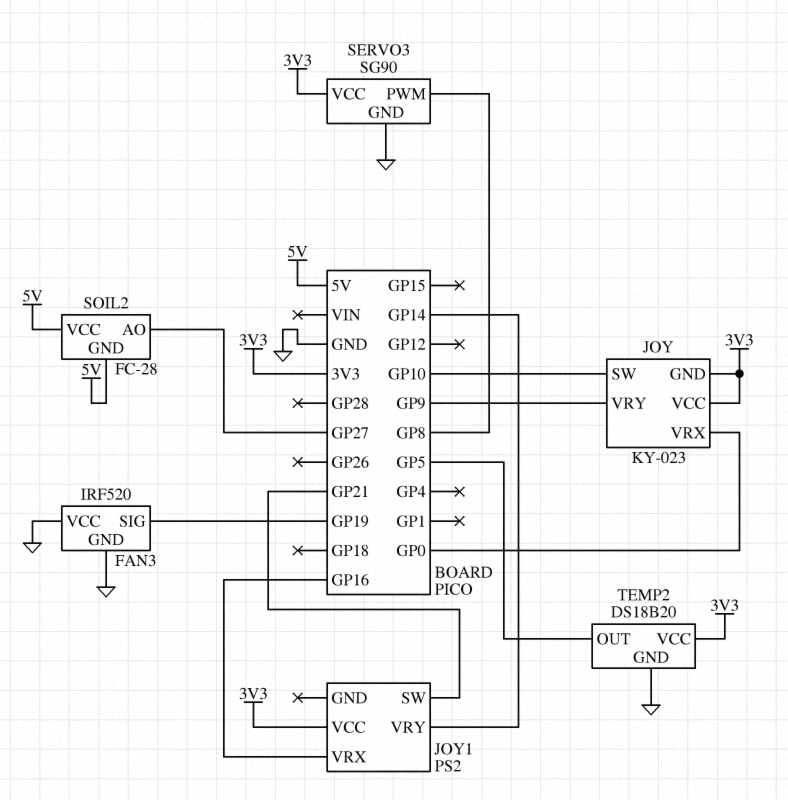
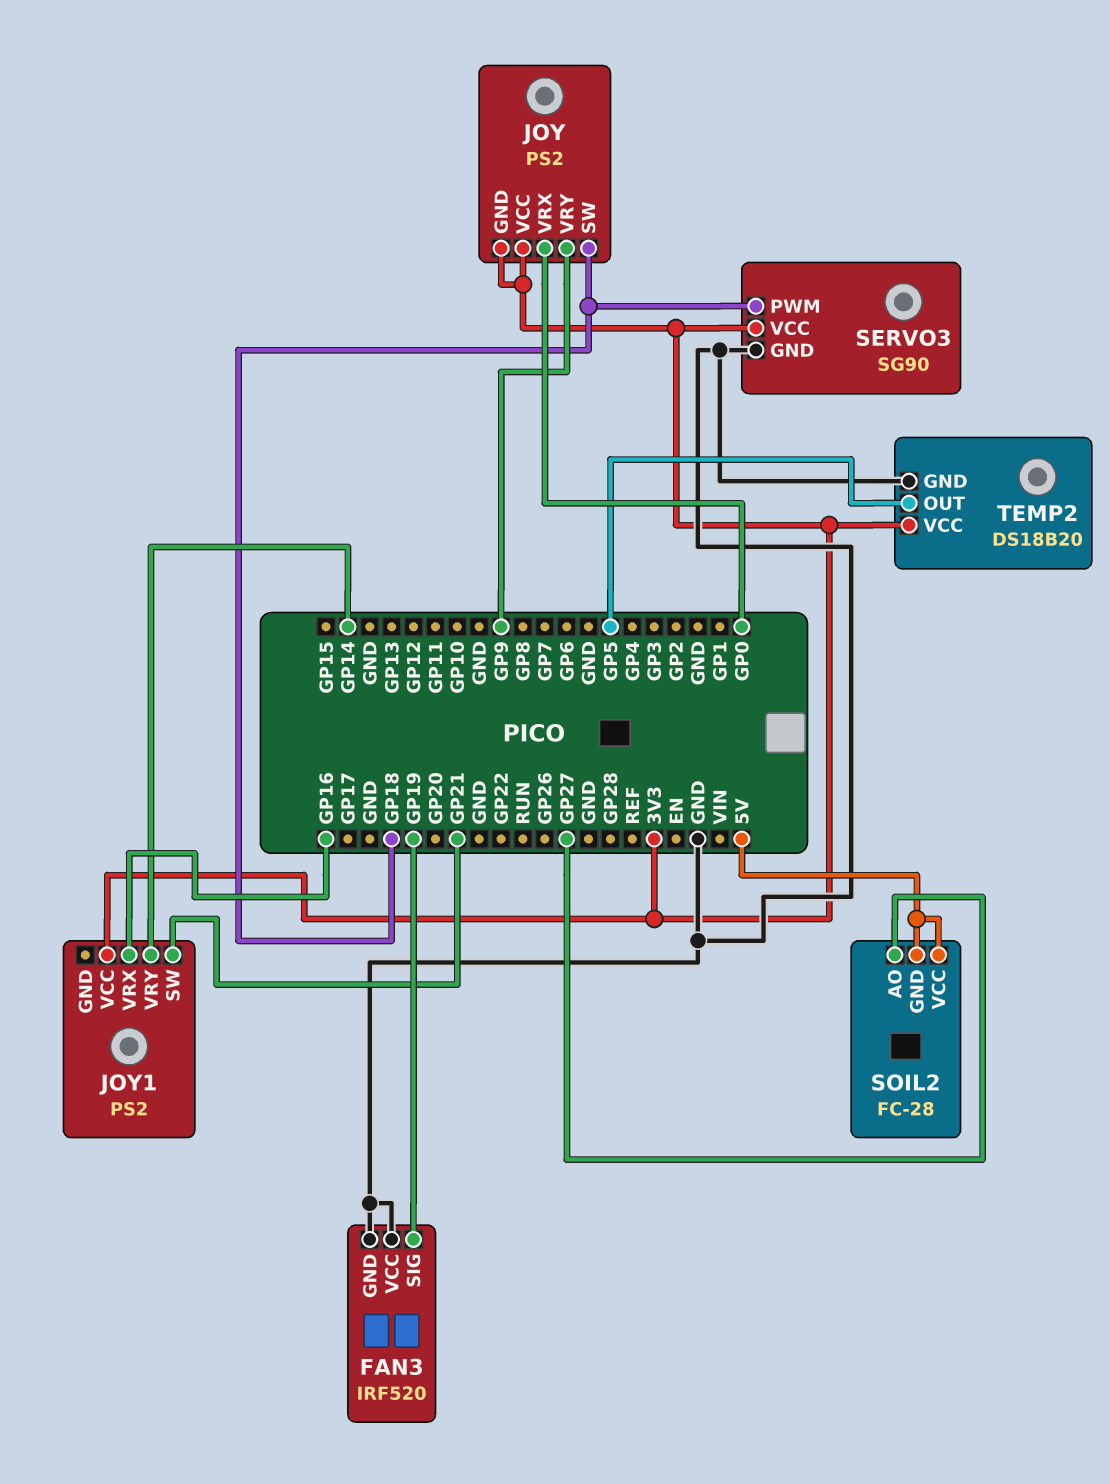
JOY: KY-023 -> PS2
JOY pin SW: GP10 -> GP18
SERVO3 pin PWM: GP8 -> GP18

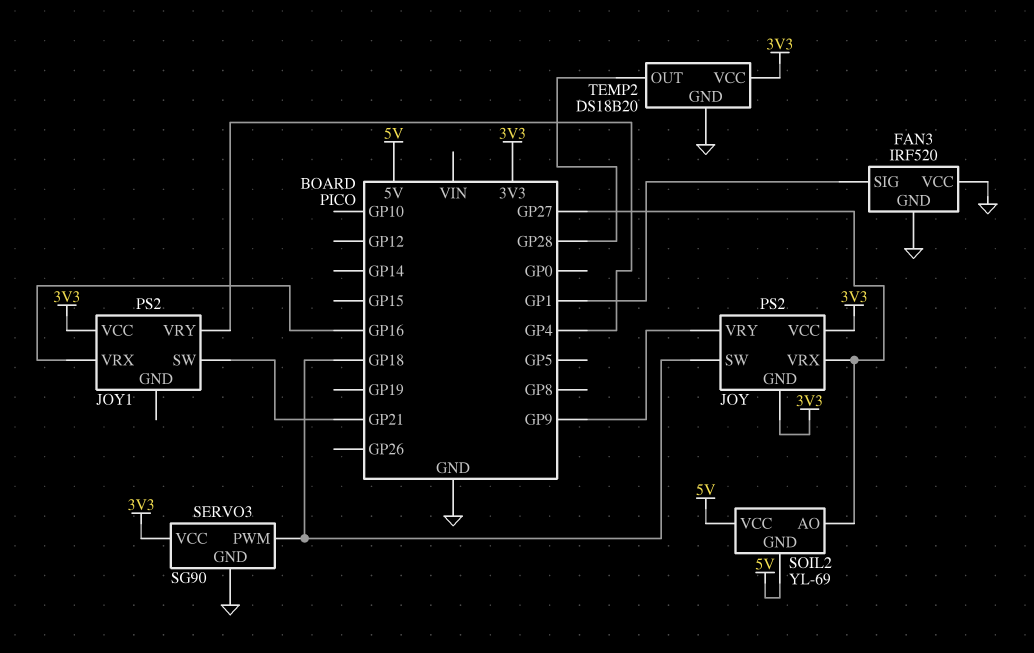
FAN3 pin SIG: GP19 -> GP1
JOY pin VRX: GP0 -> GP27
JOY1 pin VRY: GP14 -> GP4
SOIL2: FC-28 -> YL-69
TEMP2 pin OUT: GP5 -> GP28

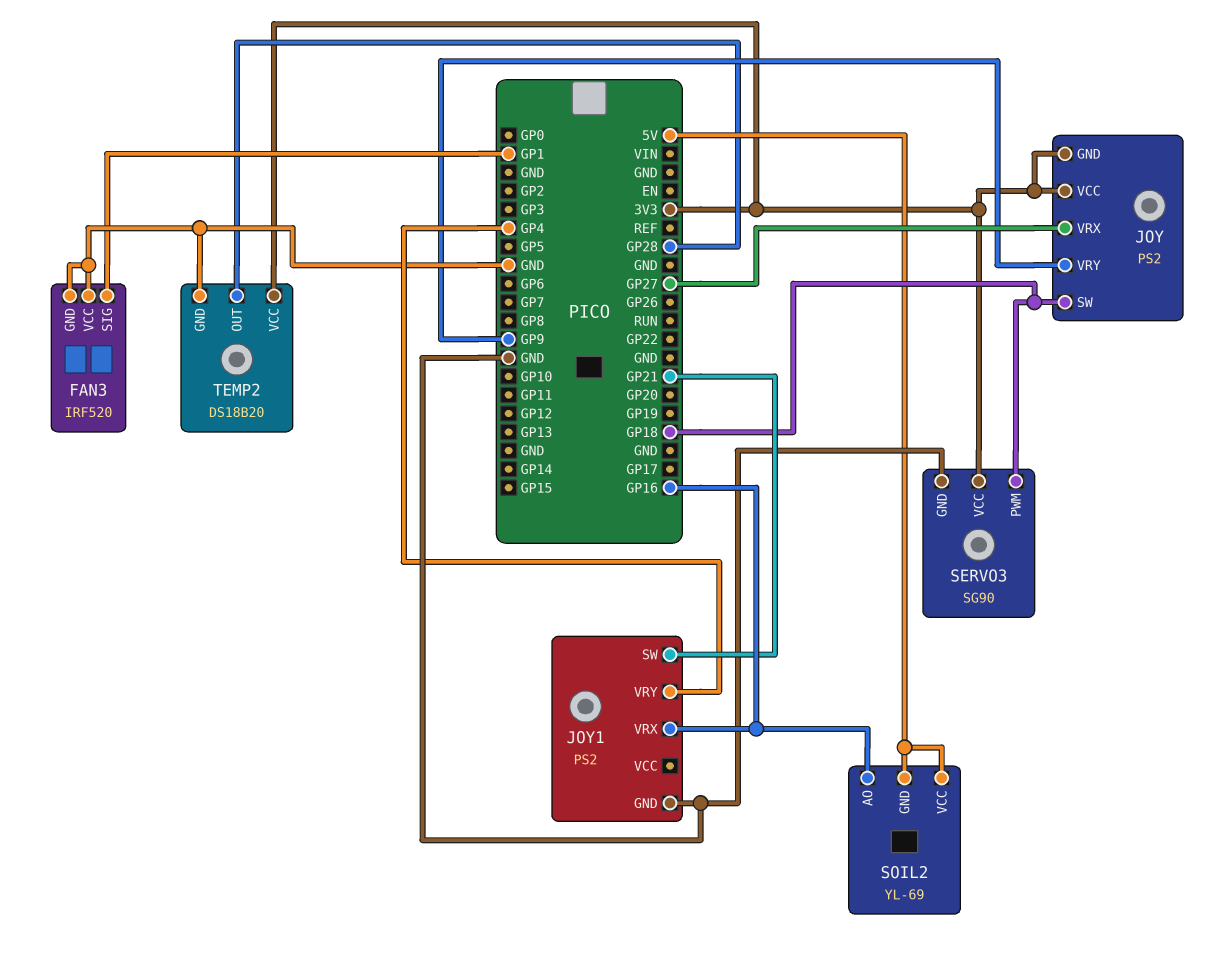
JOY1 pin GND: none -> GND
JOY1 pin VCC: 3V3 -> none
SOIL2 pin AO: GP27 -> GP16

